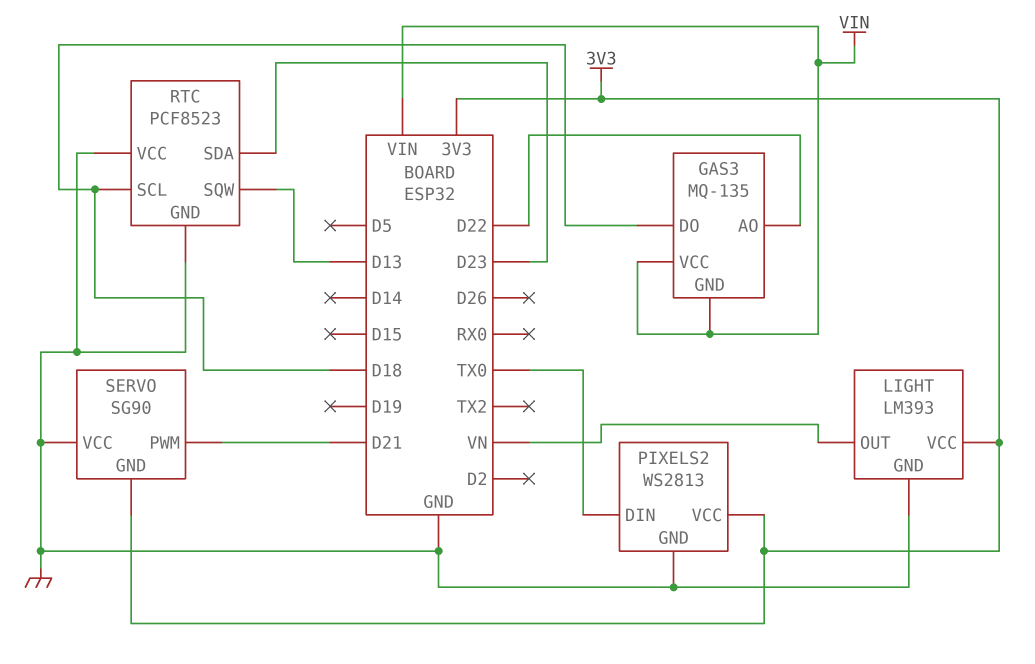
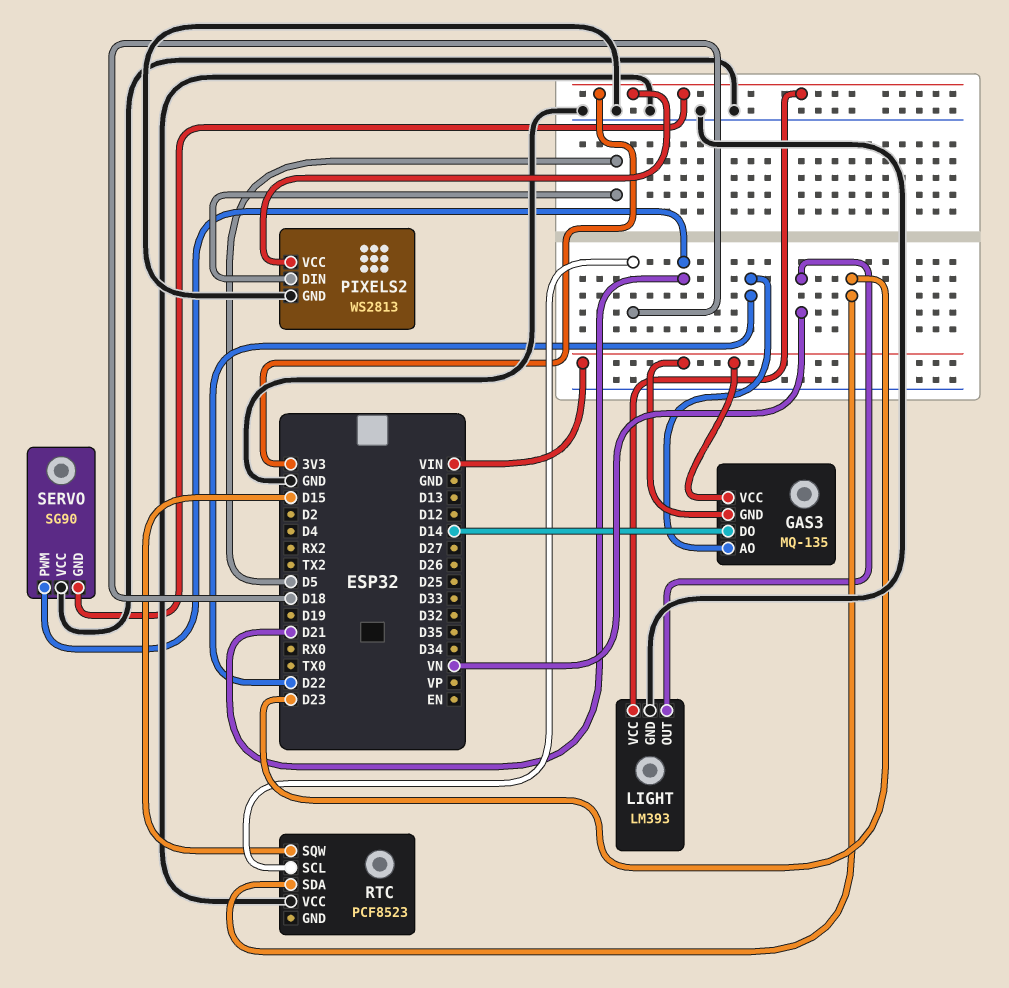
GAS3 pin DO: D18 -> D14
PIXELS2 pin DIN: TX0 -> D5
RTC pin GND: GND -> none
RTC pin SQW: D13 -> D15

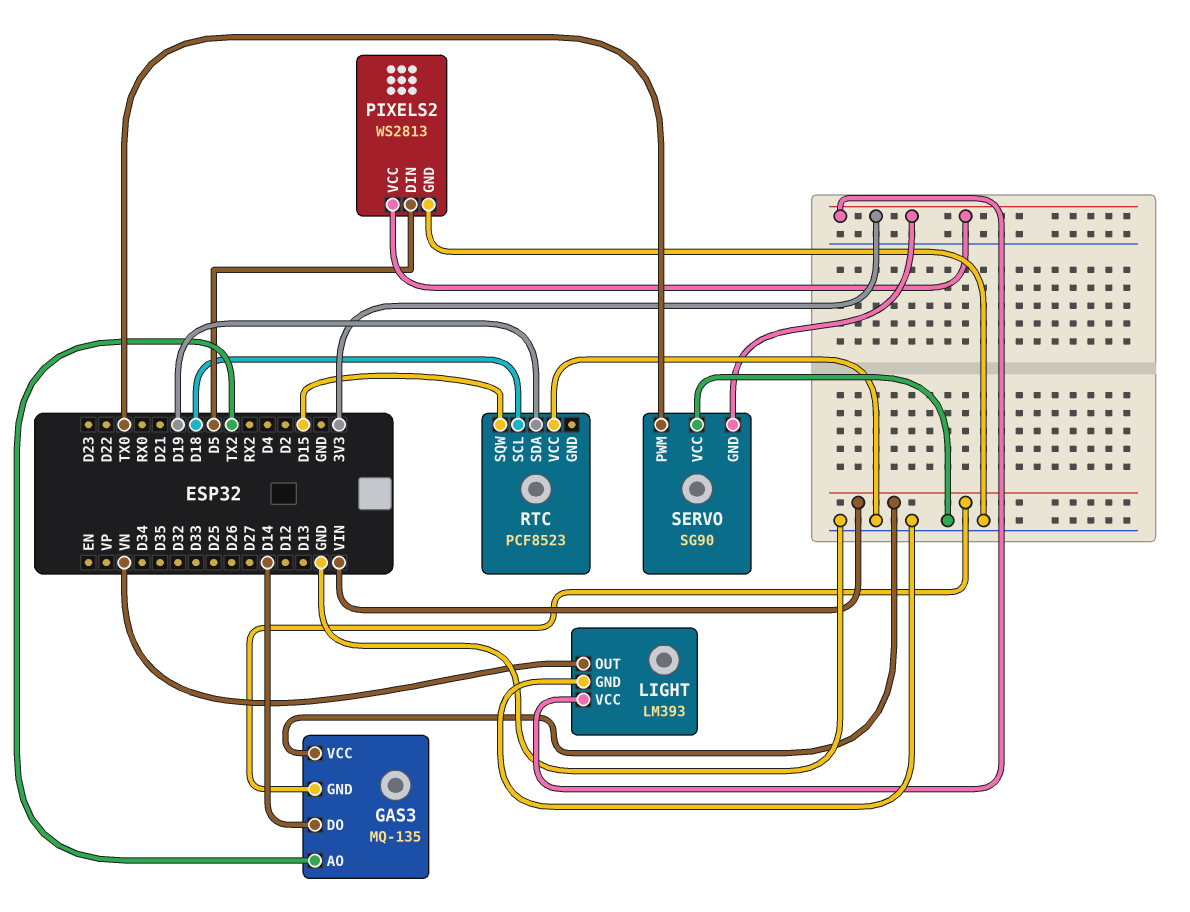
GAS3 pin AO: D22 -> TX2
RTC pin SDA: D23 -> D19
SERVO pin PWM: D21 -> TX0

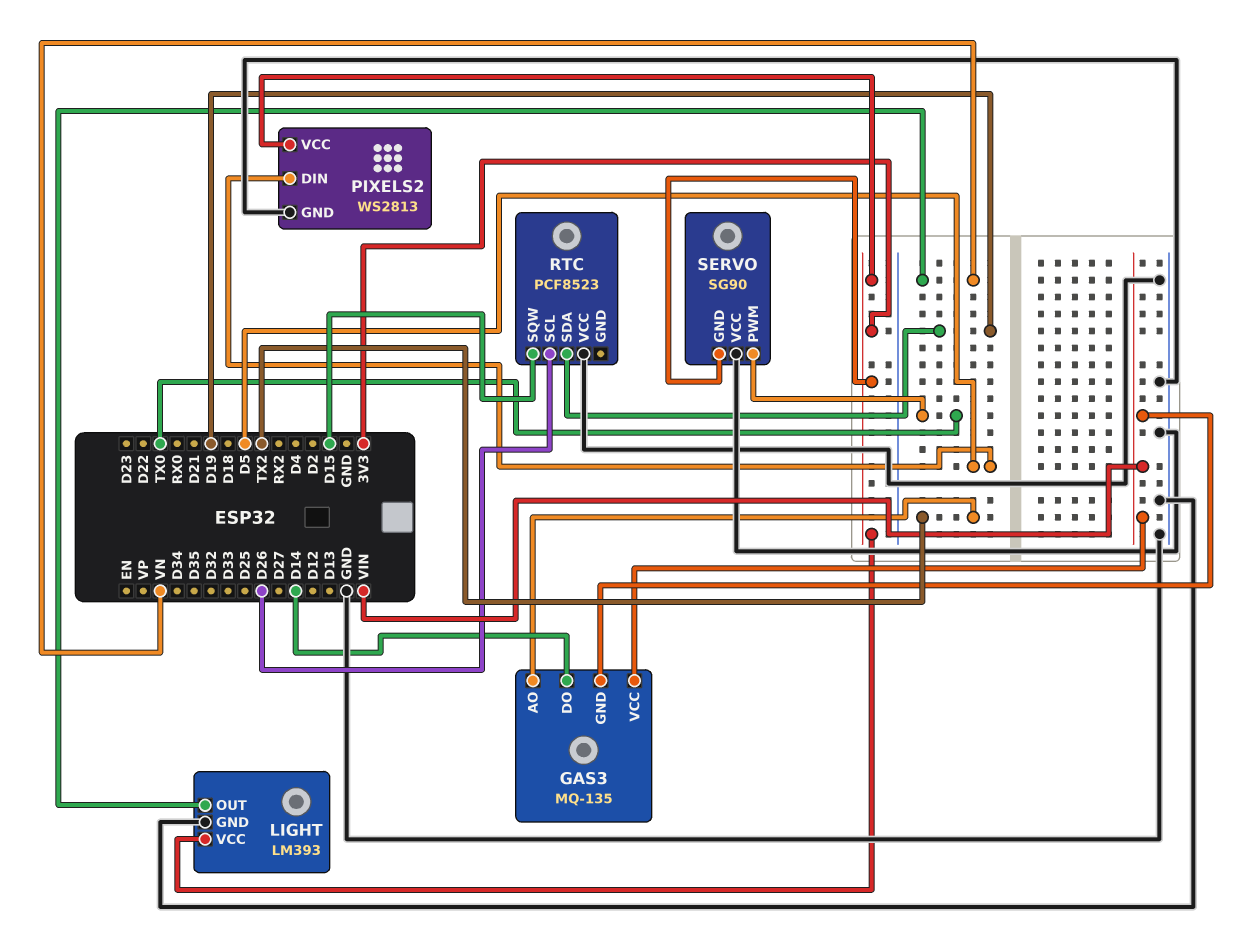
RTC pin SCL: D18 -> D26

